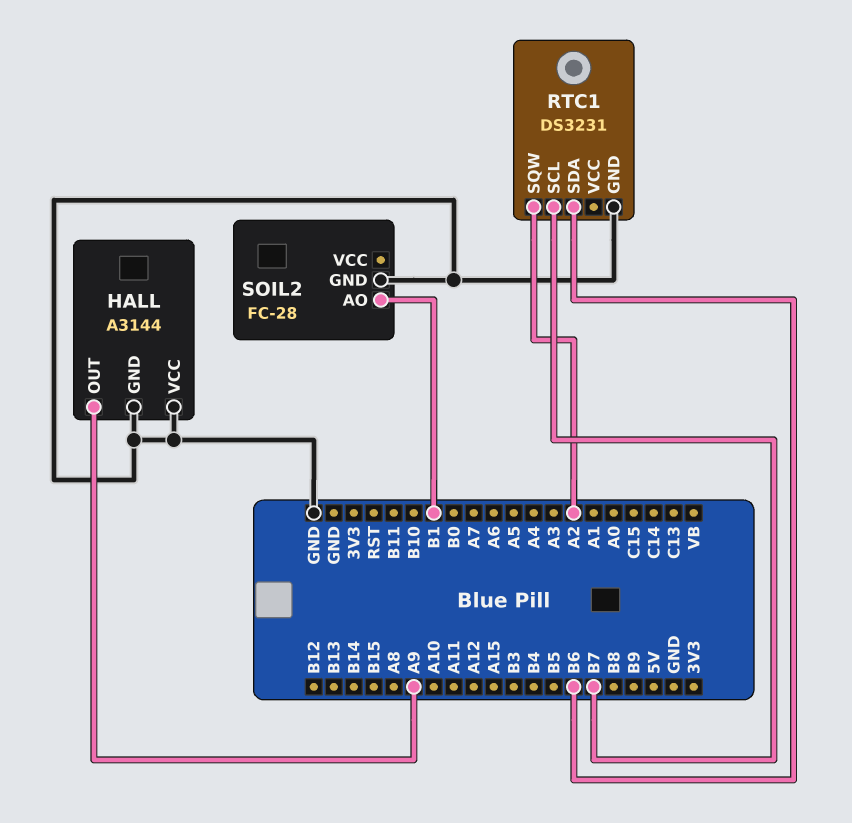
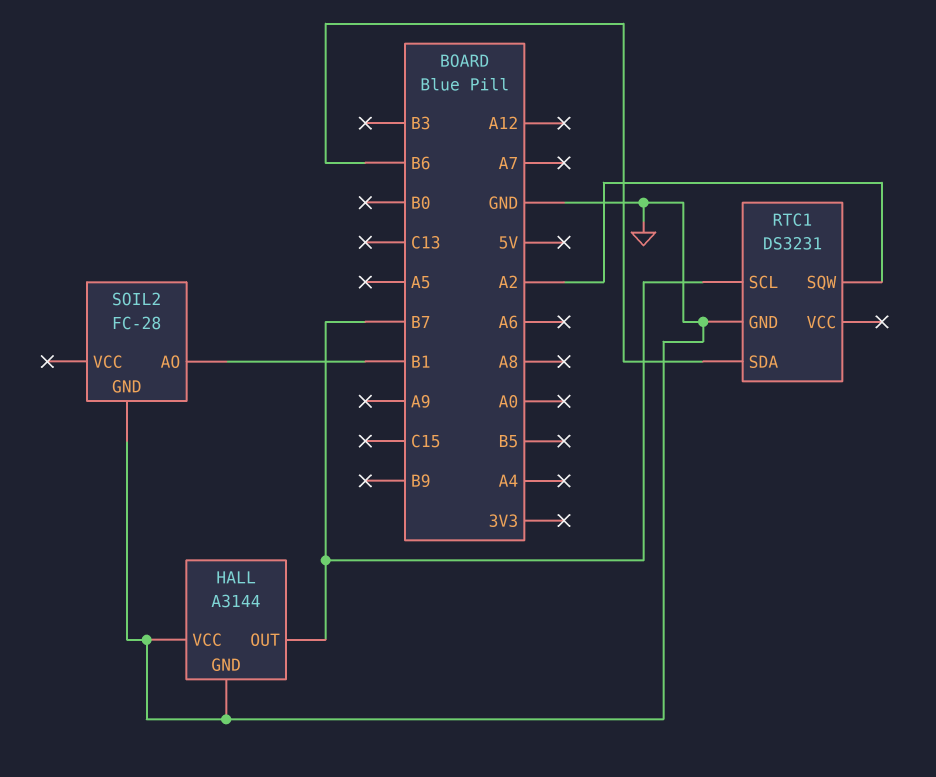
HALL pin OUT: A9 -> B7

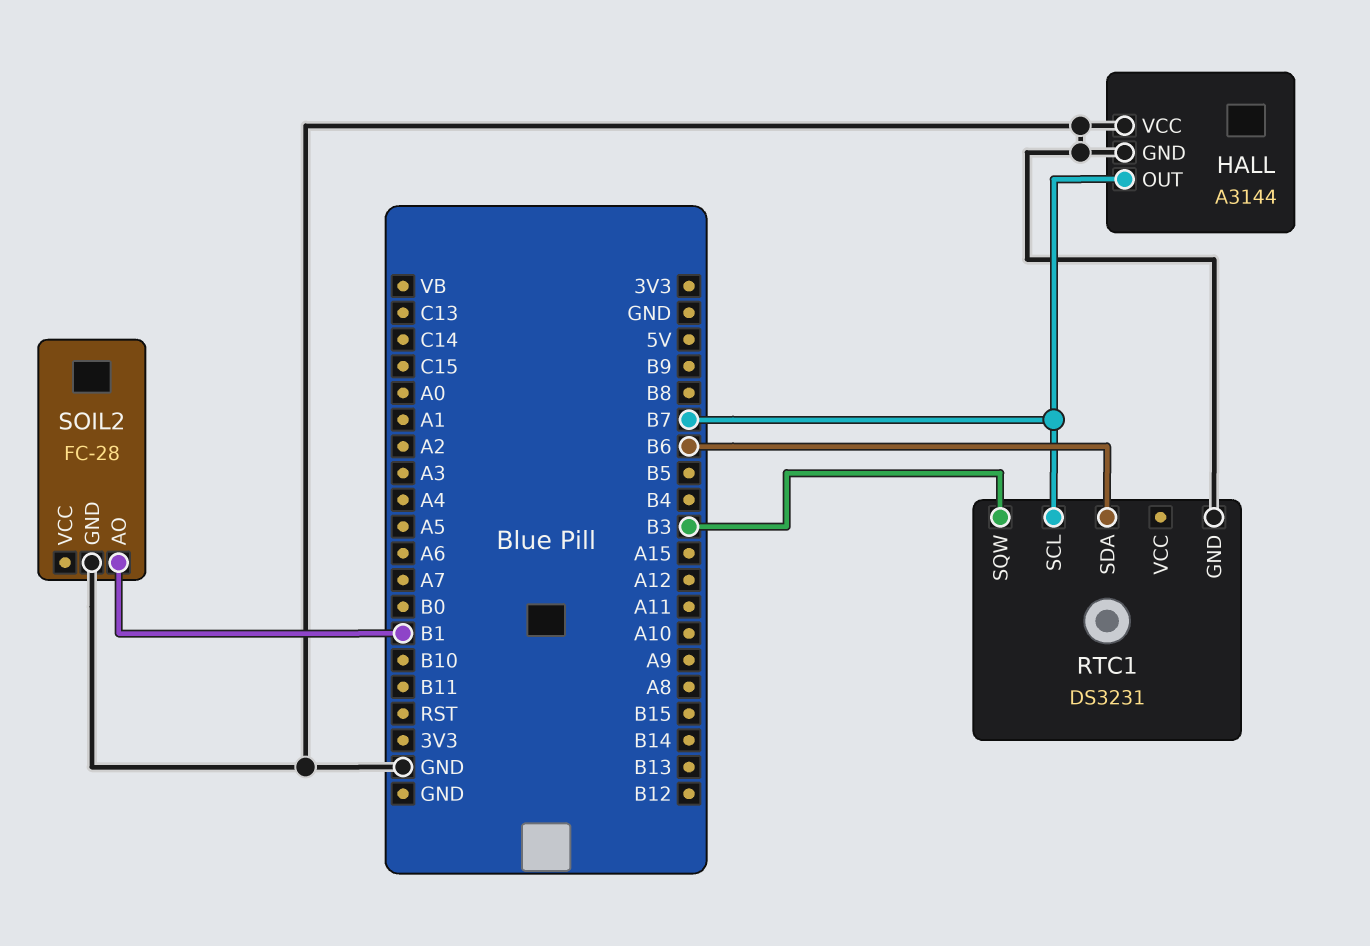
RTC1 pin SQW: A2 -> B3

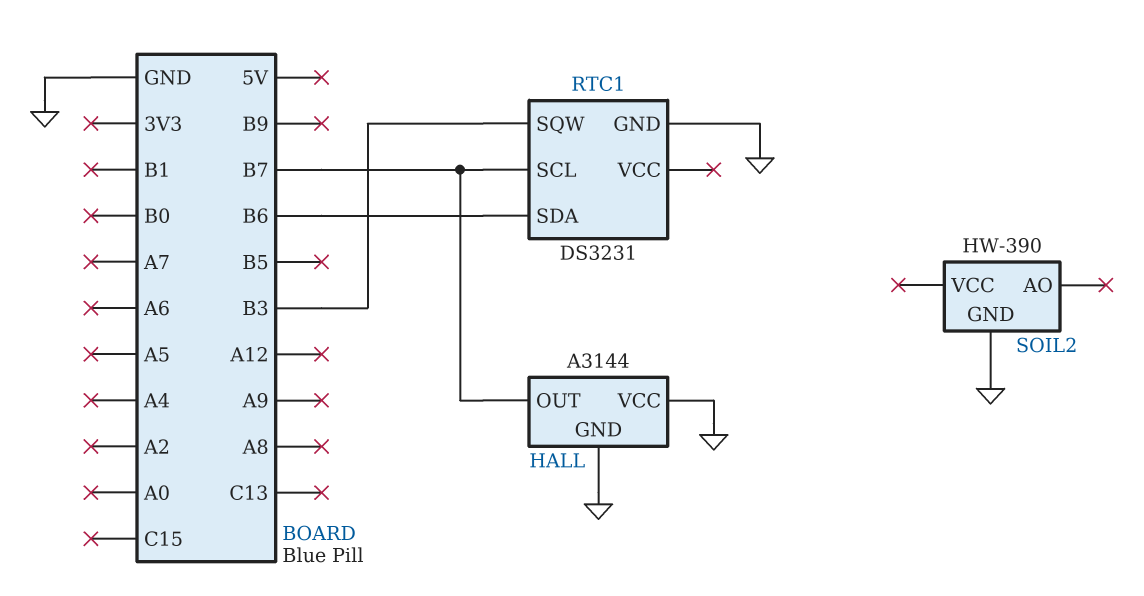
SOIL2: FC-28 -> HW-390
SOIL2 pin AO: B1 -> none

